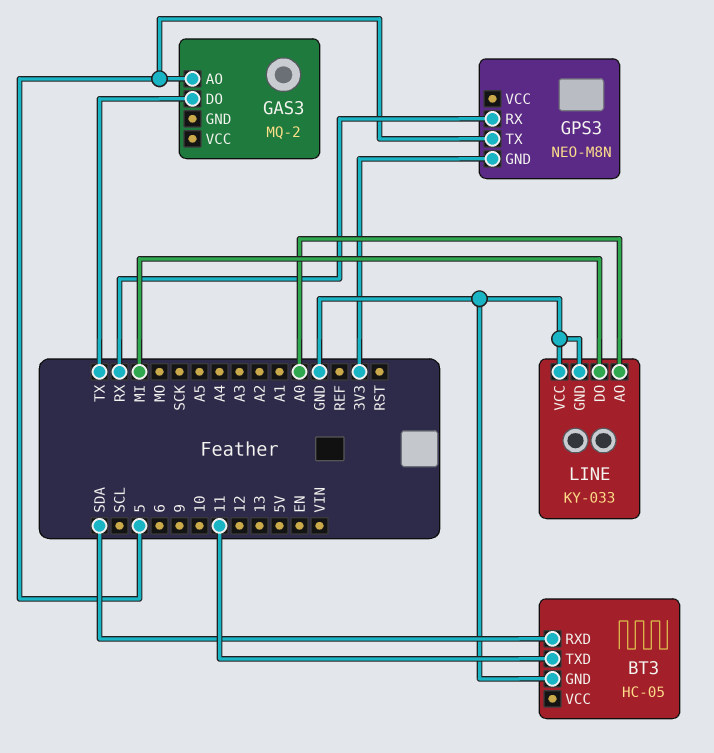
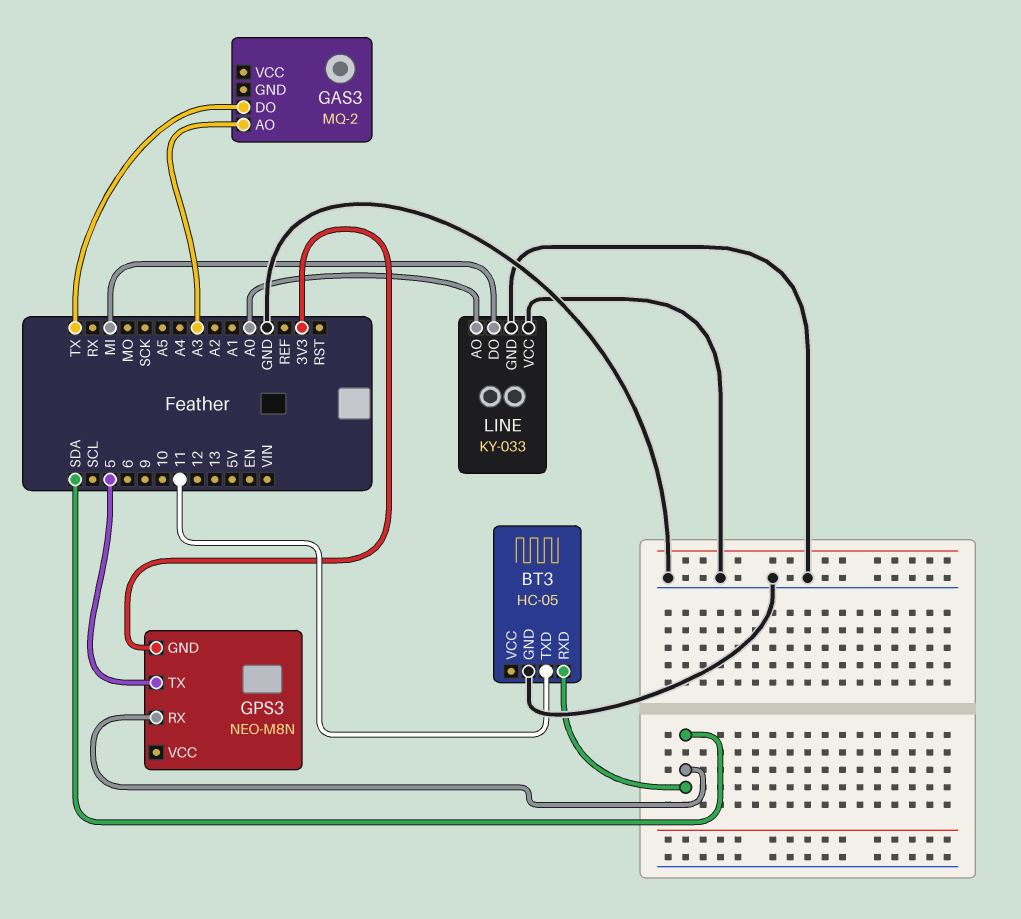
GAS3 pin AO: 5 -> A3
GPS3 pin RX: RX -> SDA

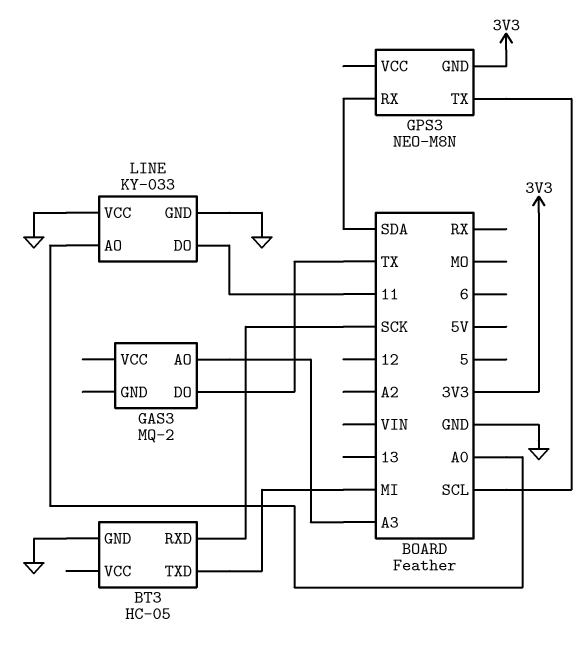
BT3 pin RXD: SDA -> SCK
BT3 pin TXD: 11 -> MI
GPS3 pin TX: 5 -> SCL
LINE pin DO: MI -> 11

